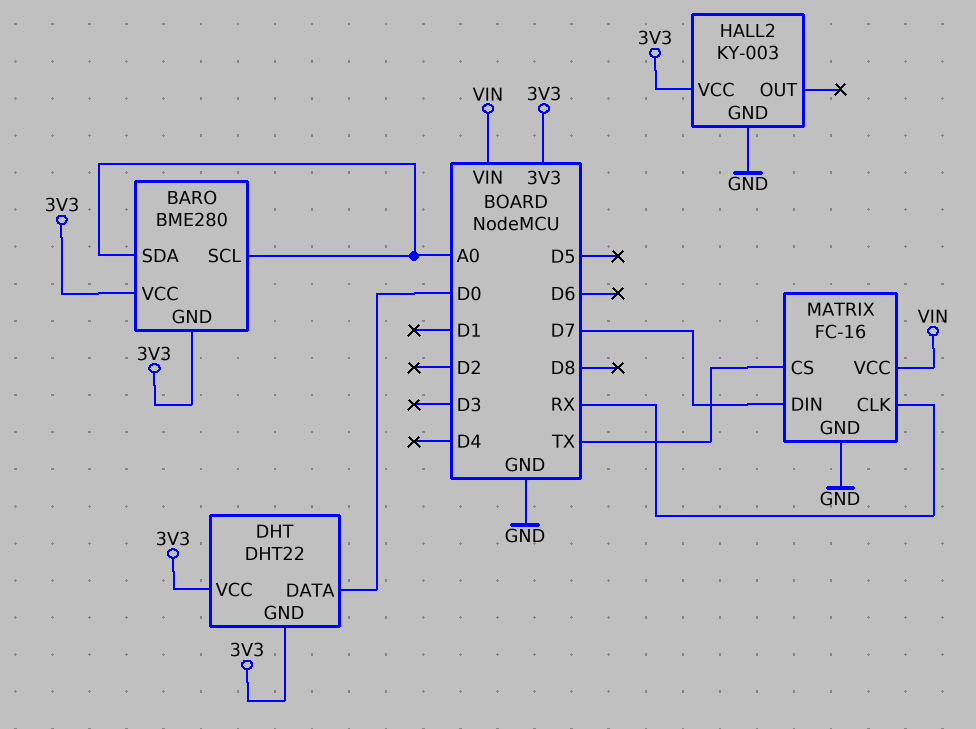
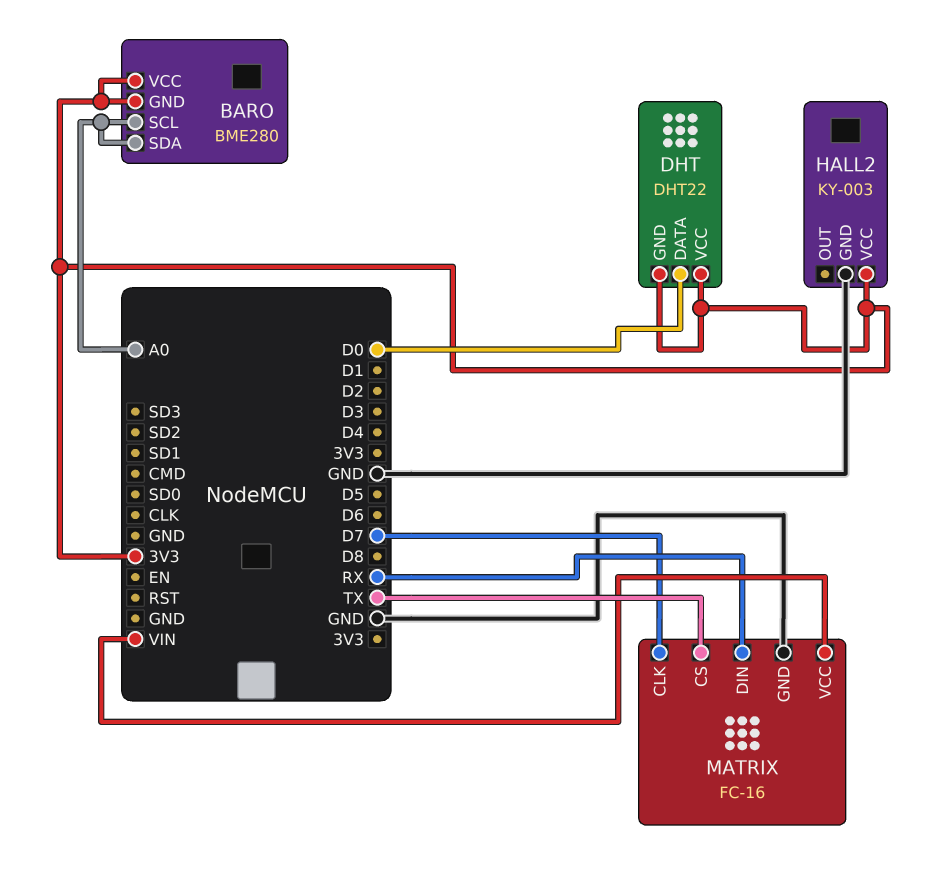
MATRIX pin CLK: RX -> D7
MATRIX pin DIN: D7 -> RX

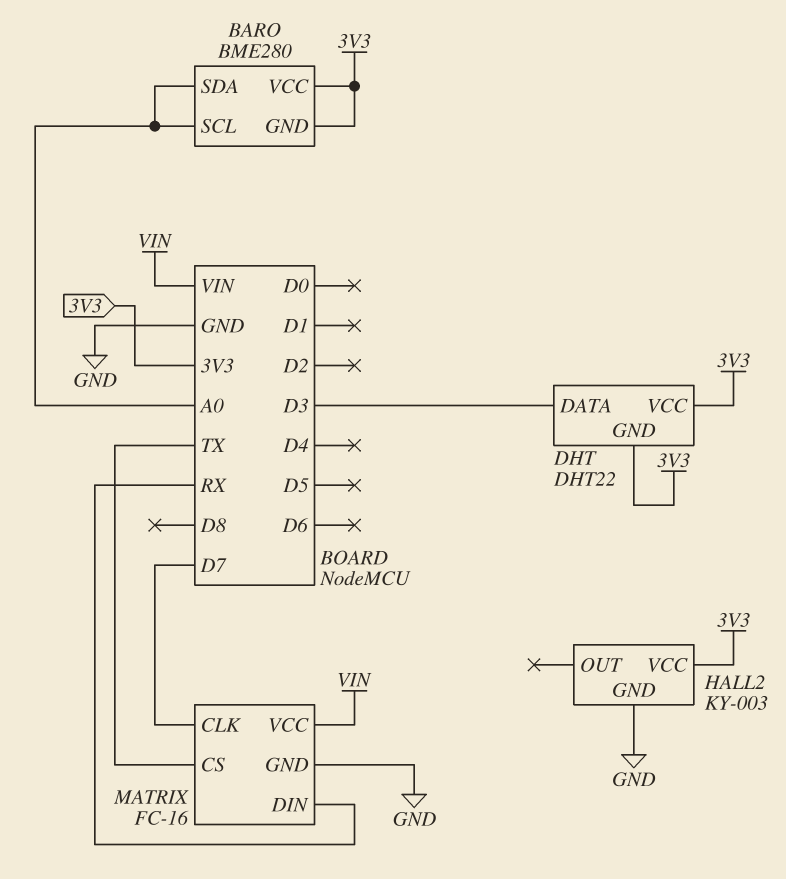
DHT pin DATA: D0 -> D3

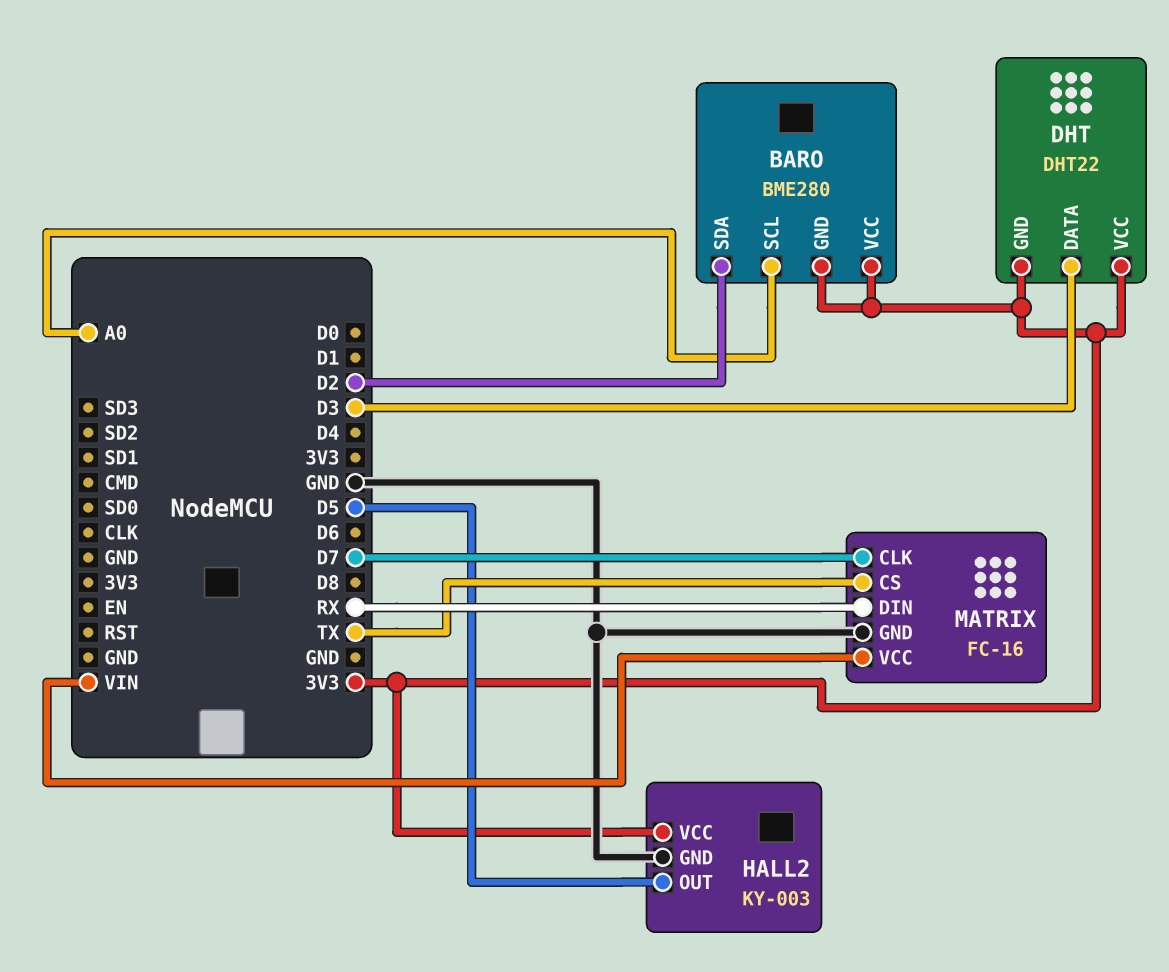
BARO pin SDA: A0 -> D2
HALL2 pin OUT: none -> D5

